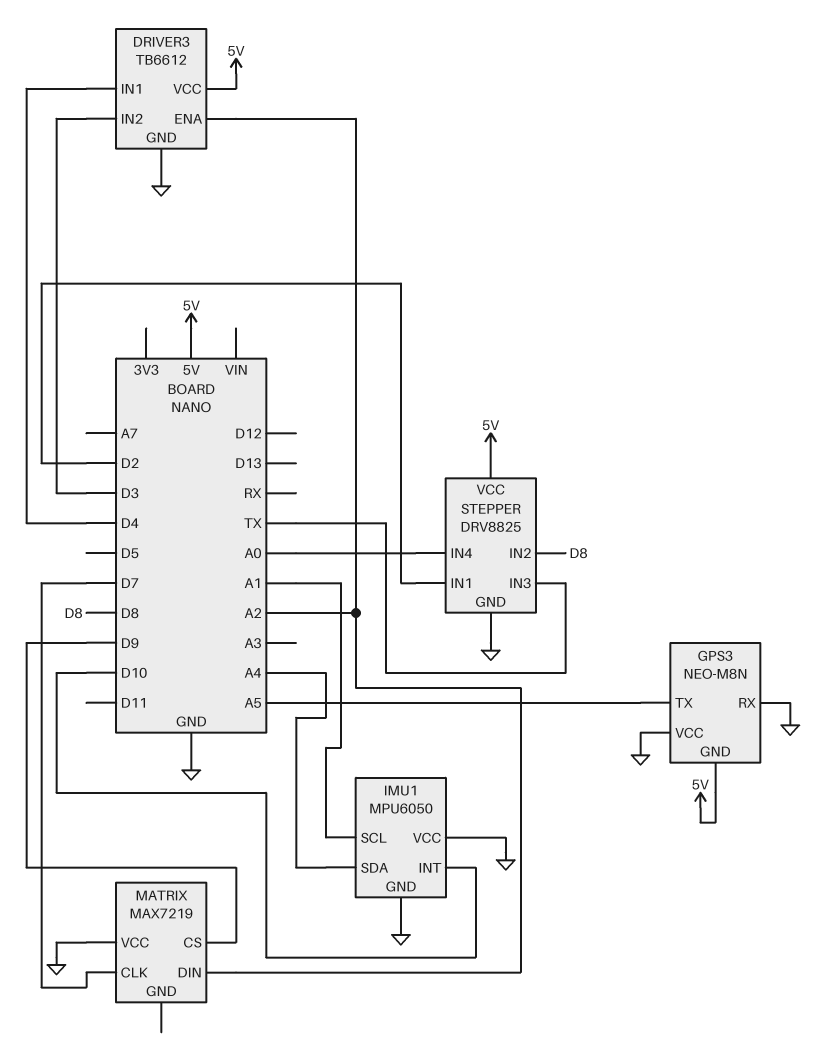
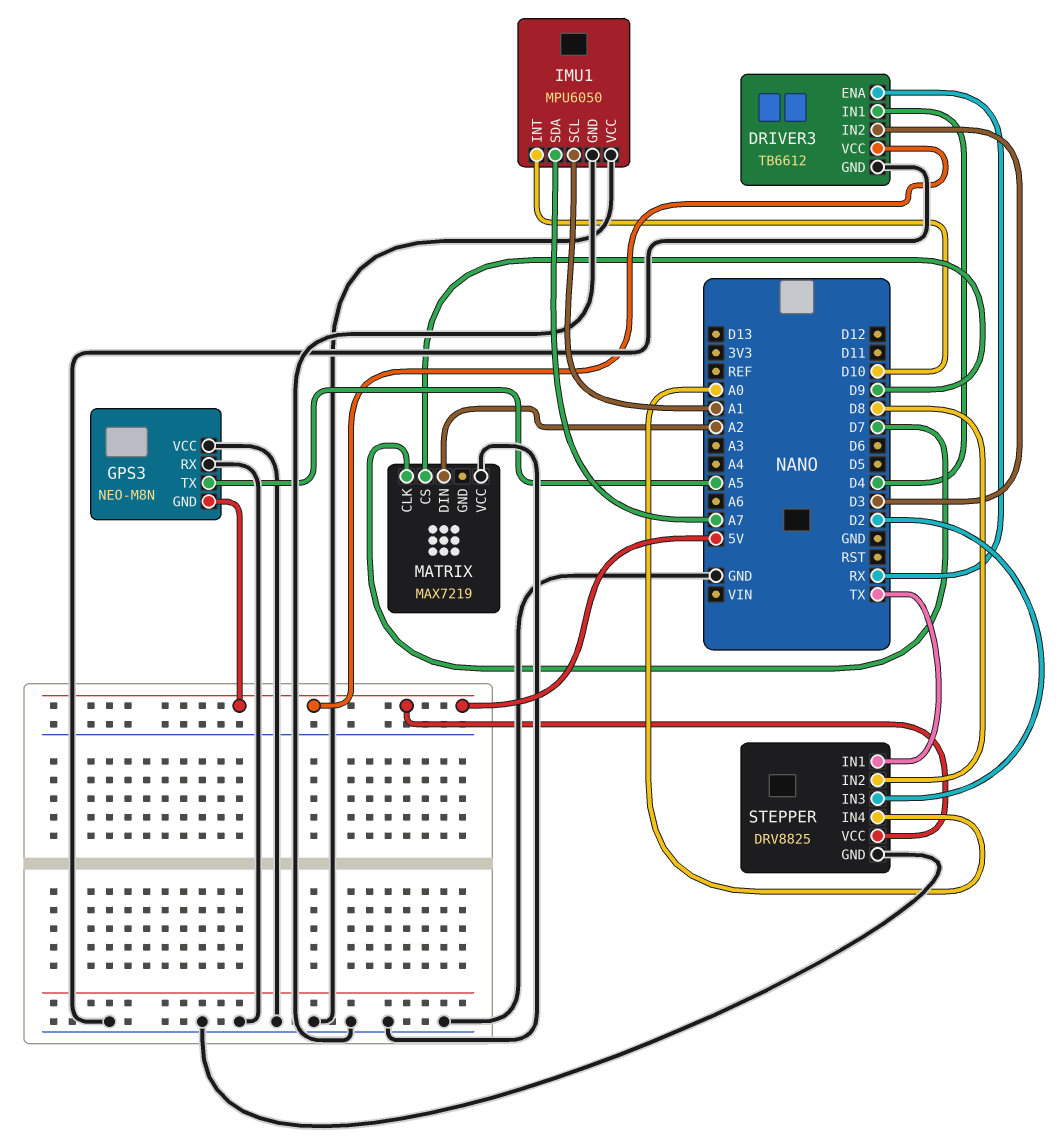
DRIVER3 pin ENA: A2 -> RX
IMU1 pin SDA: A4 -> A7
STEPPER pin IN1: D2 -> TX
STEPPER pin IN3: TX -> D2

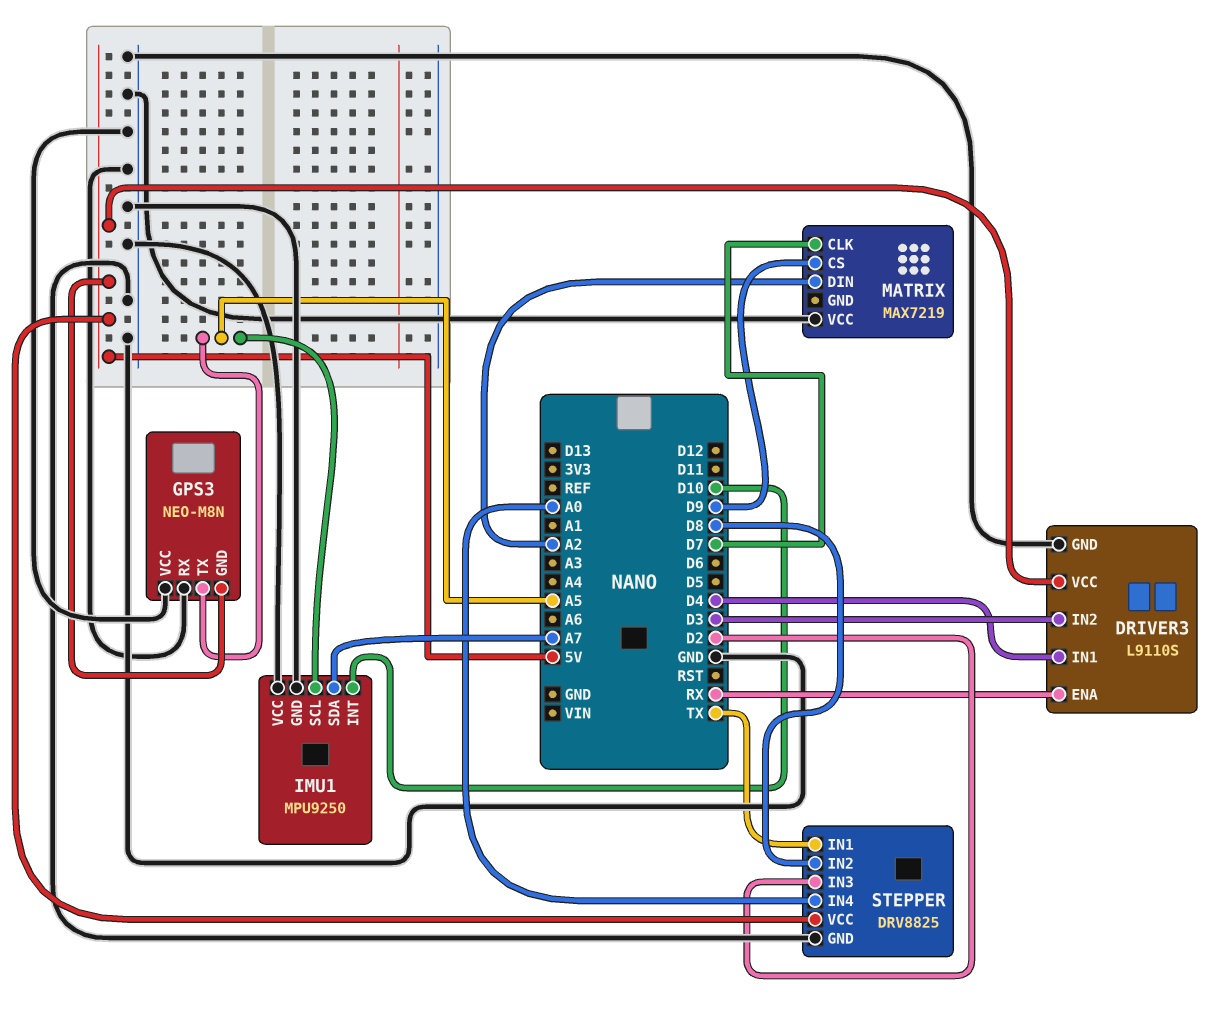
DRIVER3: TB6612 -> L9110S
IMU1: MPU6050 -> MPU9250
IMU1 pin SCL: A1 -> A5

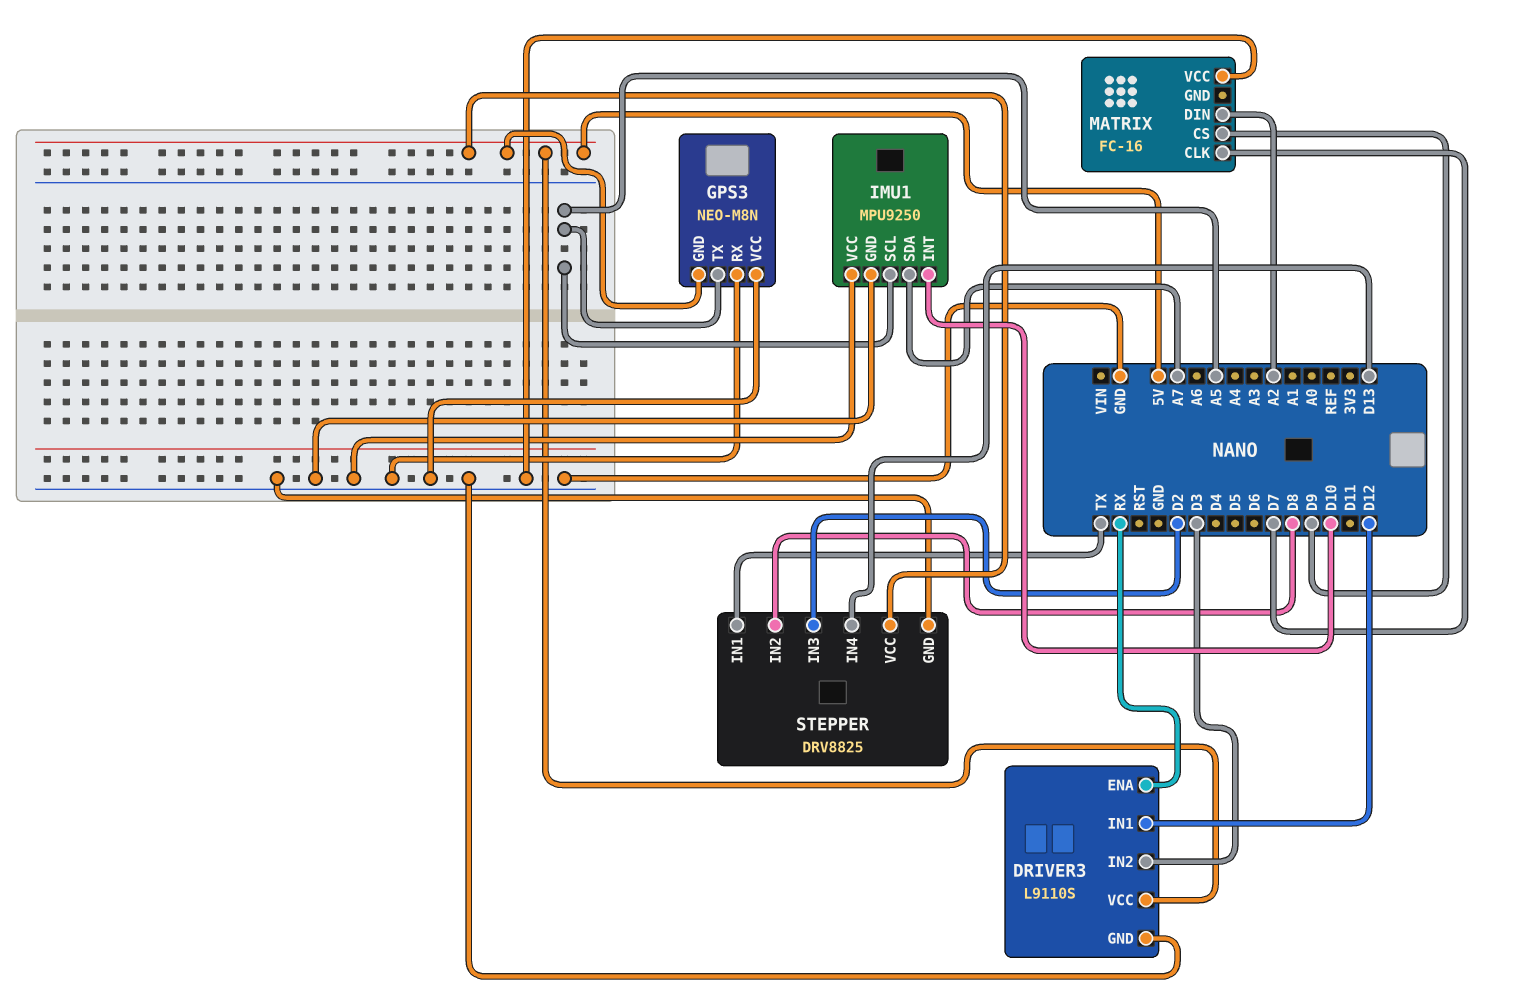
DRIVER3 pin IN1: D4 -> D12
MATRIX: MAX7219 -> FC-16
STEPPER pin IN4: A0 -> D13

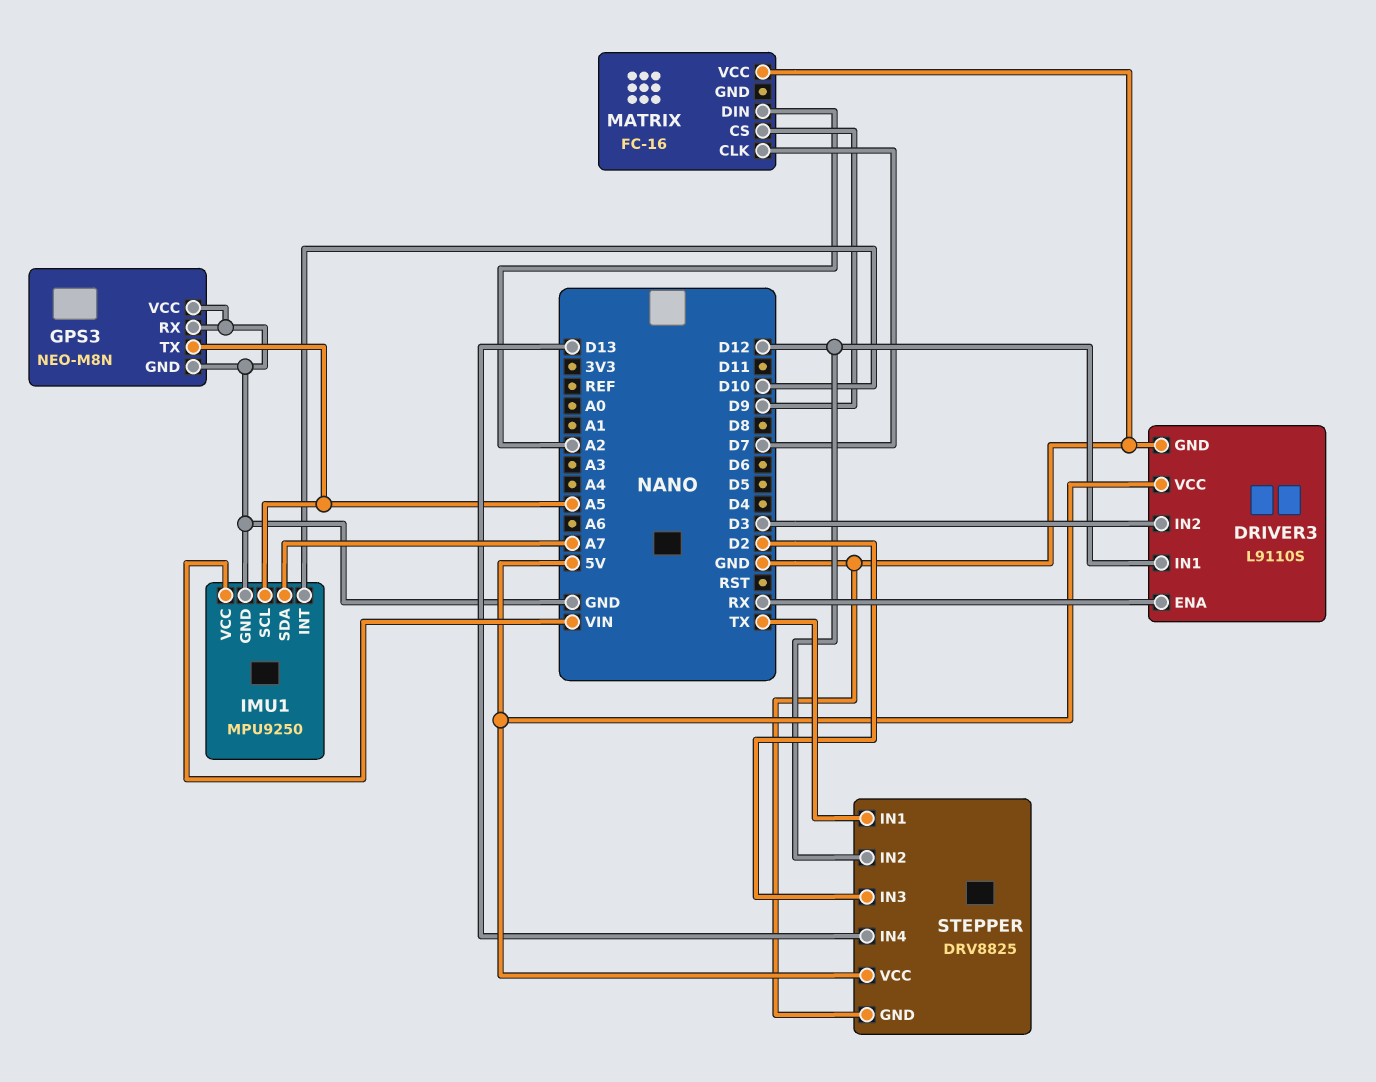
GPS3 pin GND: 5V -> GND
IMU1 pin VCC: GND -> VIN
STEPPER pin IN2: D8 -> D12

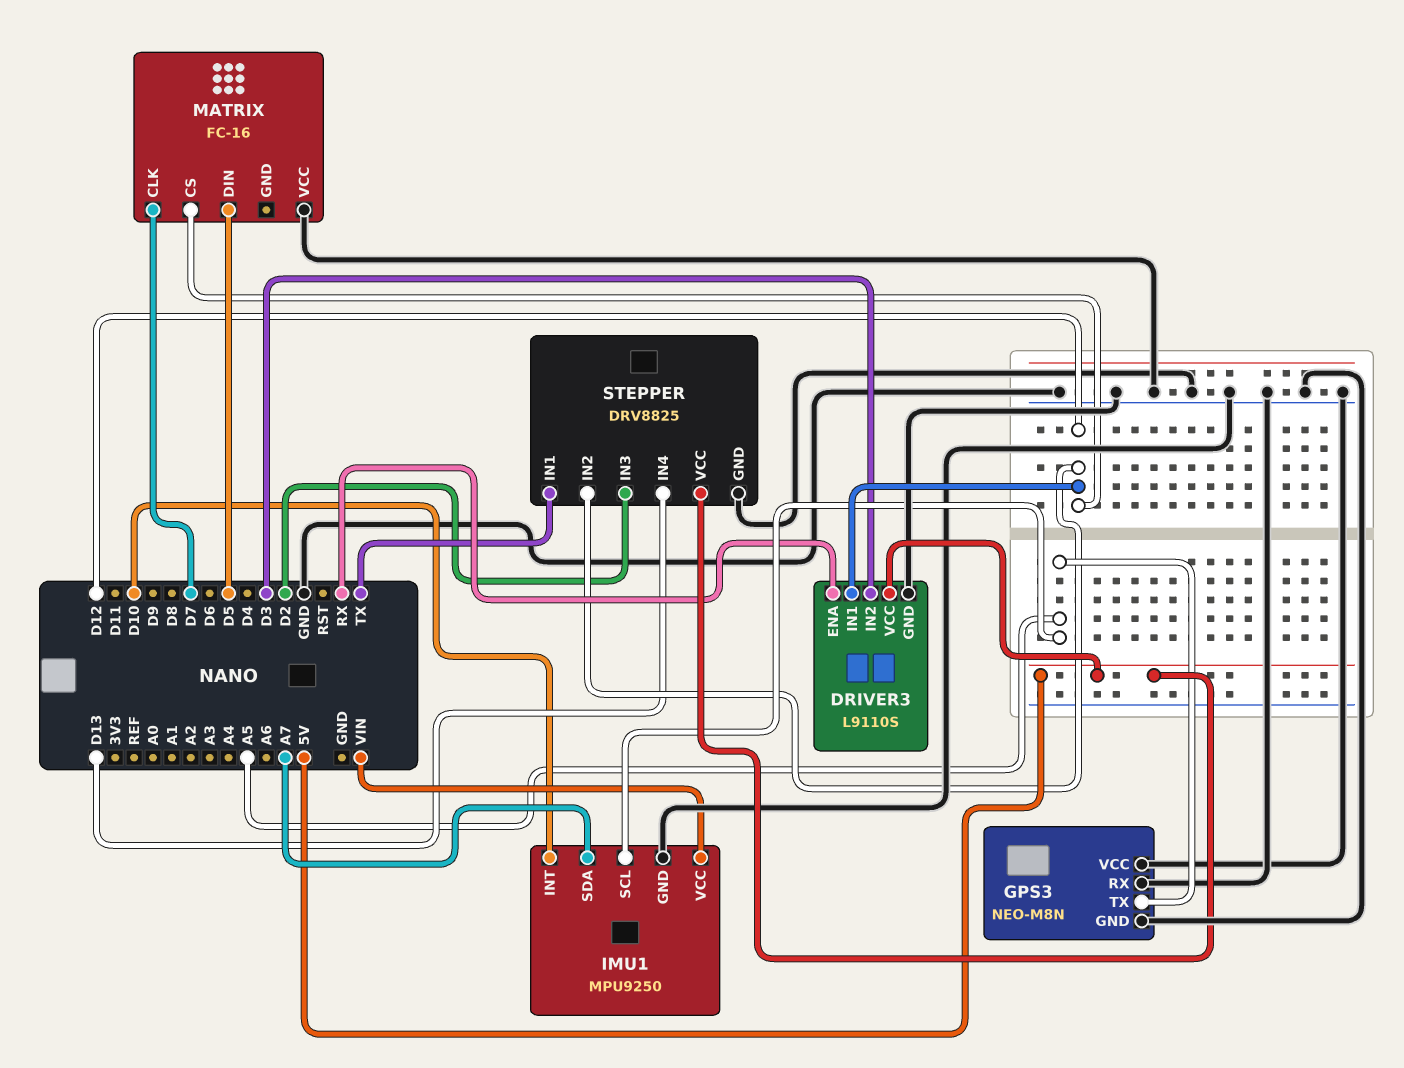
MATRIX pin CS: D9 -> D12
MATRIX pin DIN: A2 -> D5

